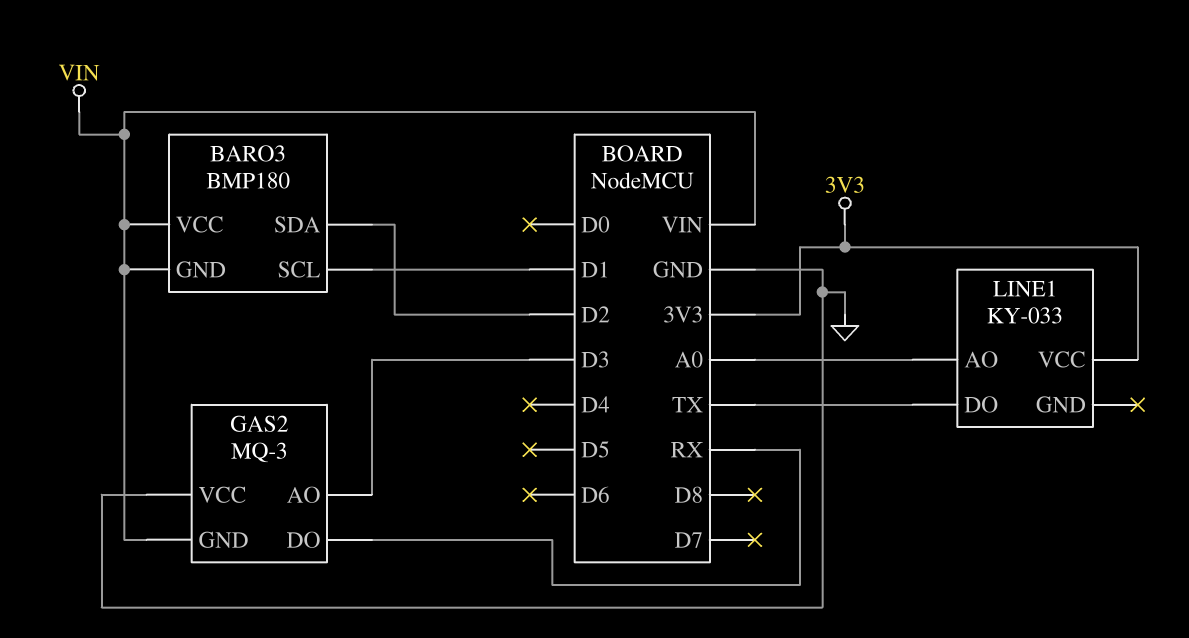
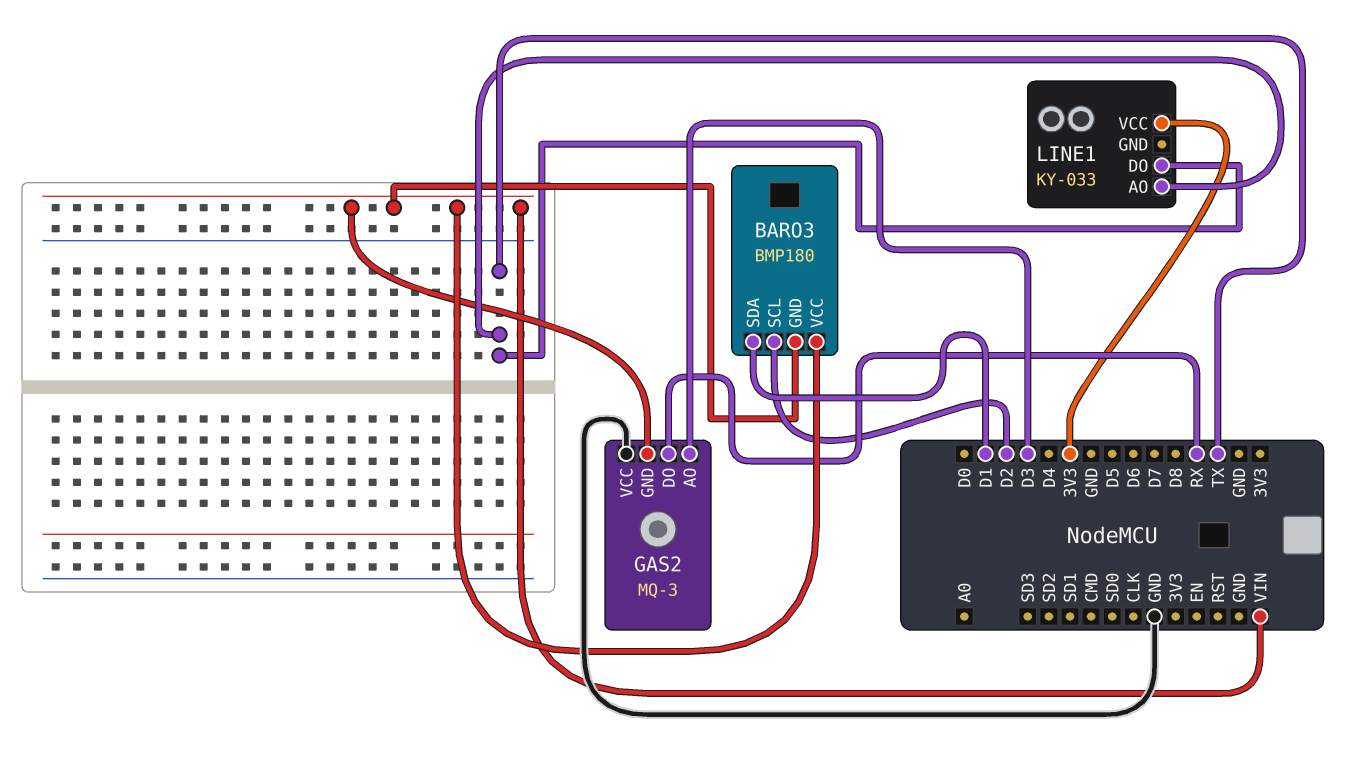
BARO3 pin SCL: D1 -> D2
BARO3 pin SDA: D2 -> D1
LINE1 pin AO: A0 -> TX

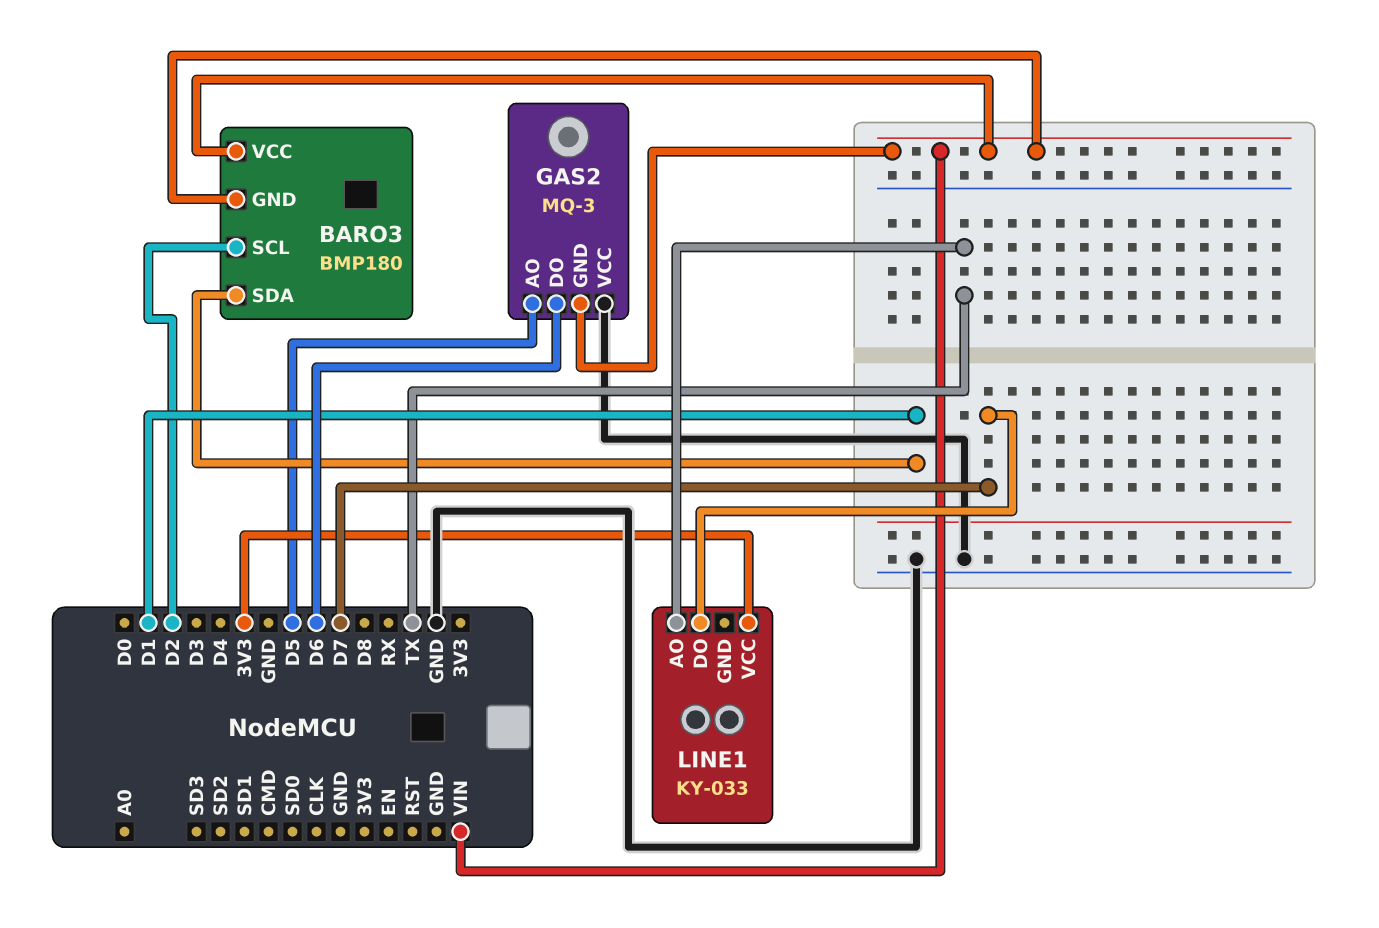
GAS2 pin AO: D3 -> D5
GAS2 pin DO: RX -> D6
LINE1 pin DO: TX -> D7

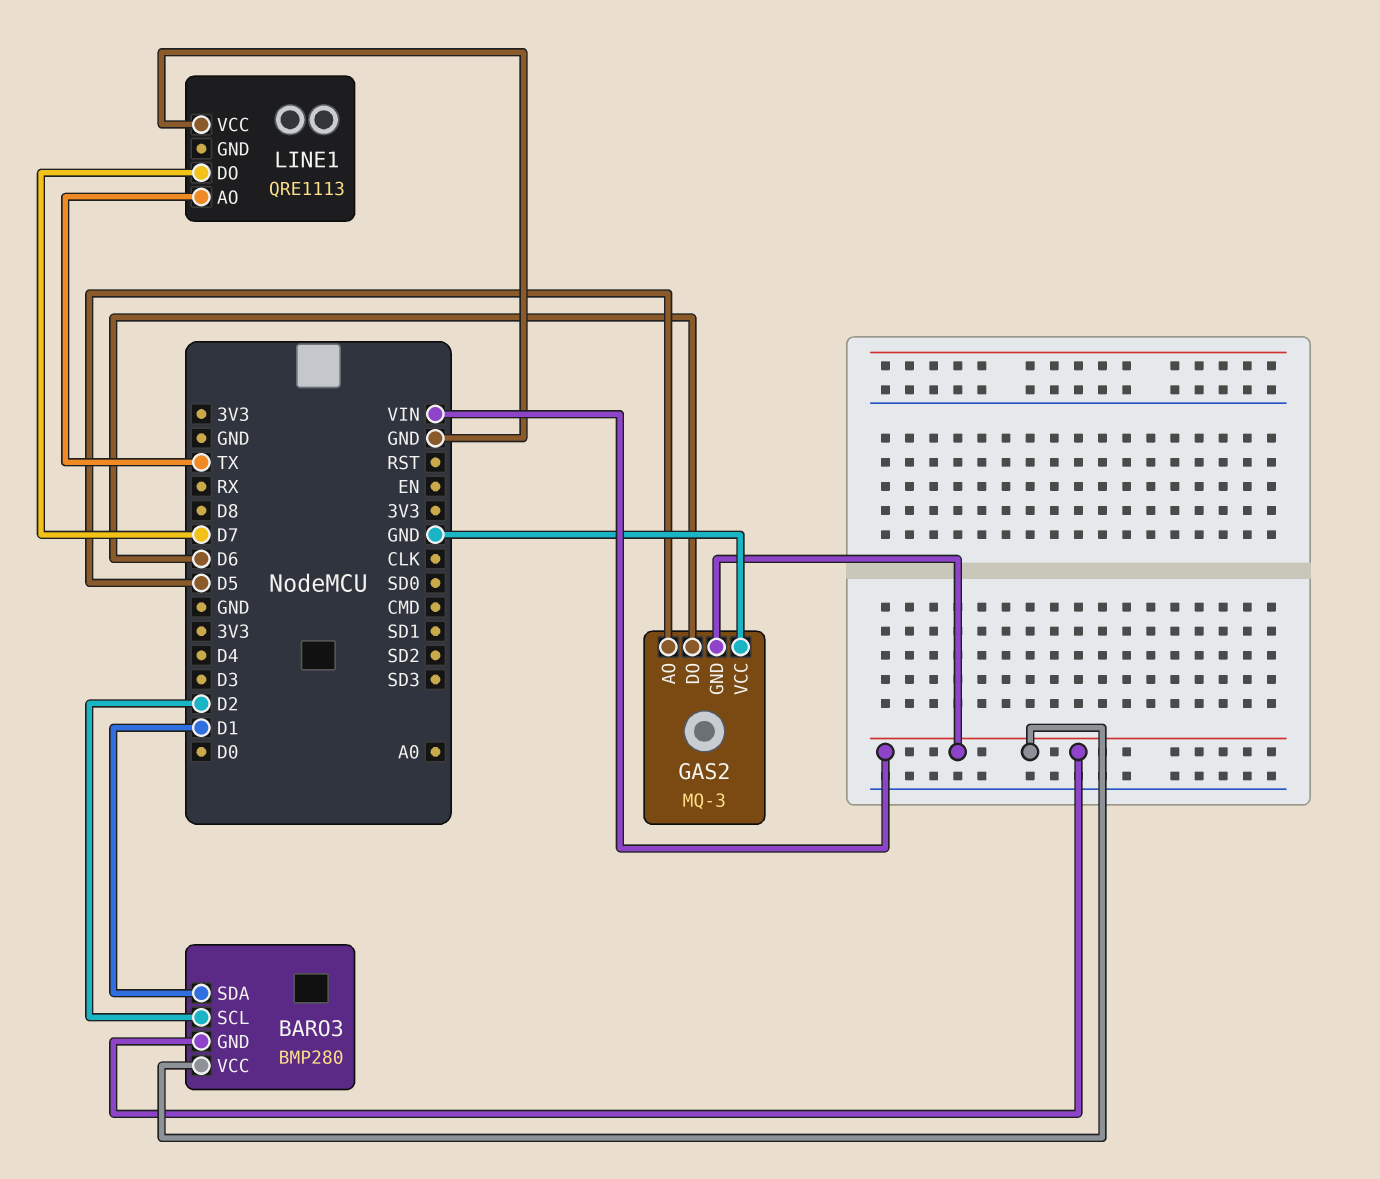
BARO3: BMP180 -> BMP280
LINE1: KY-033 -> QRE1113
LINE1 pin VCC: 3V3 -> GND

